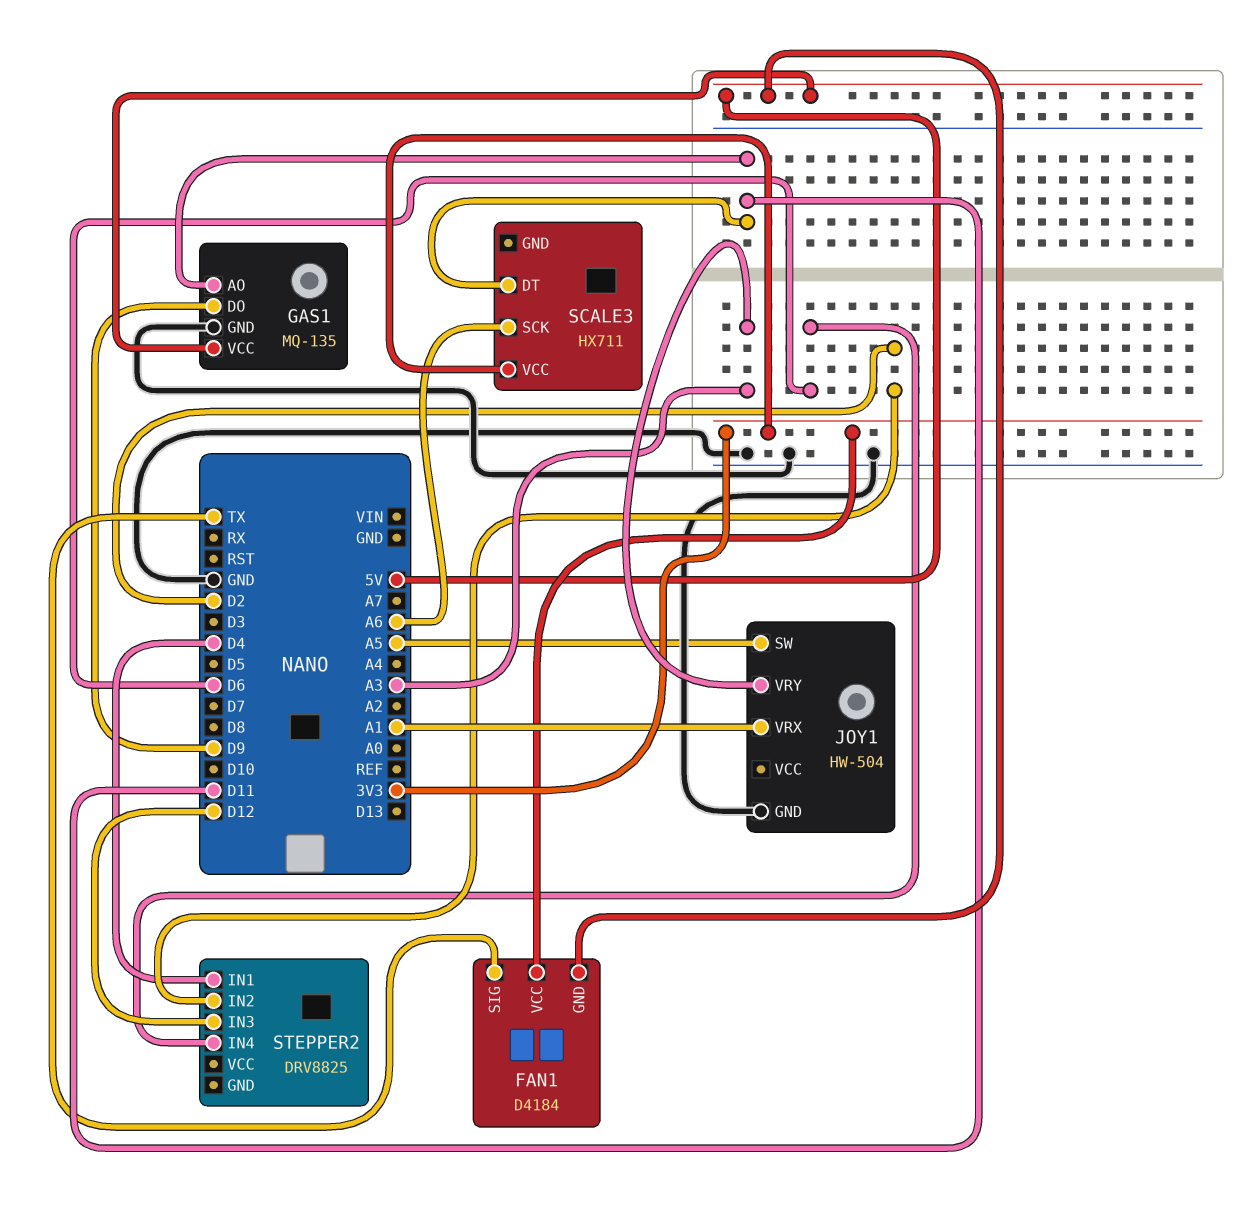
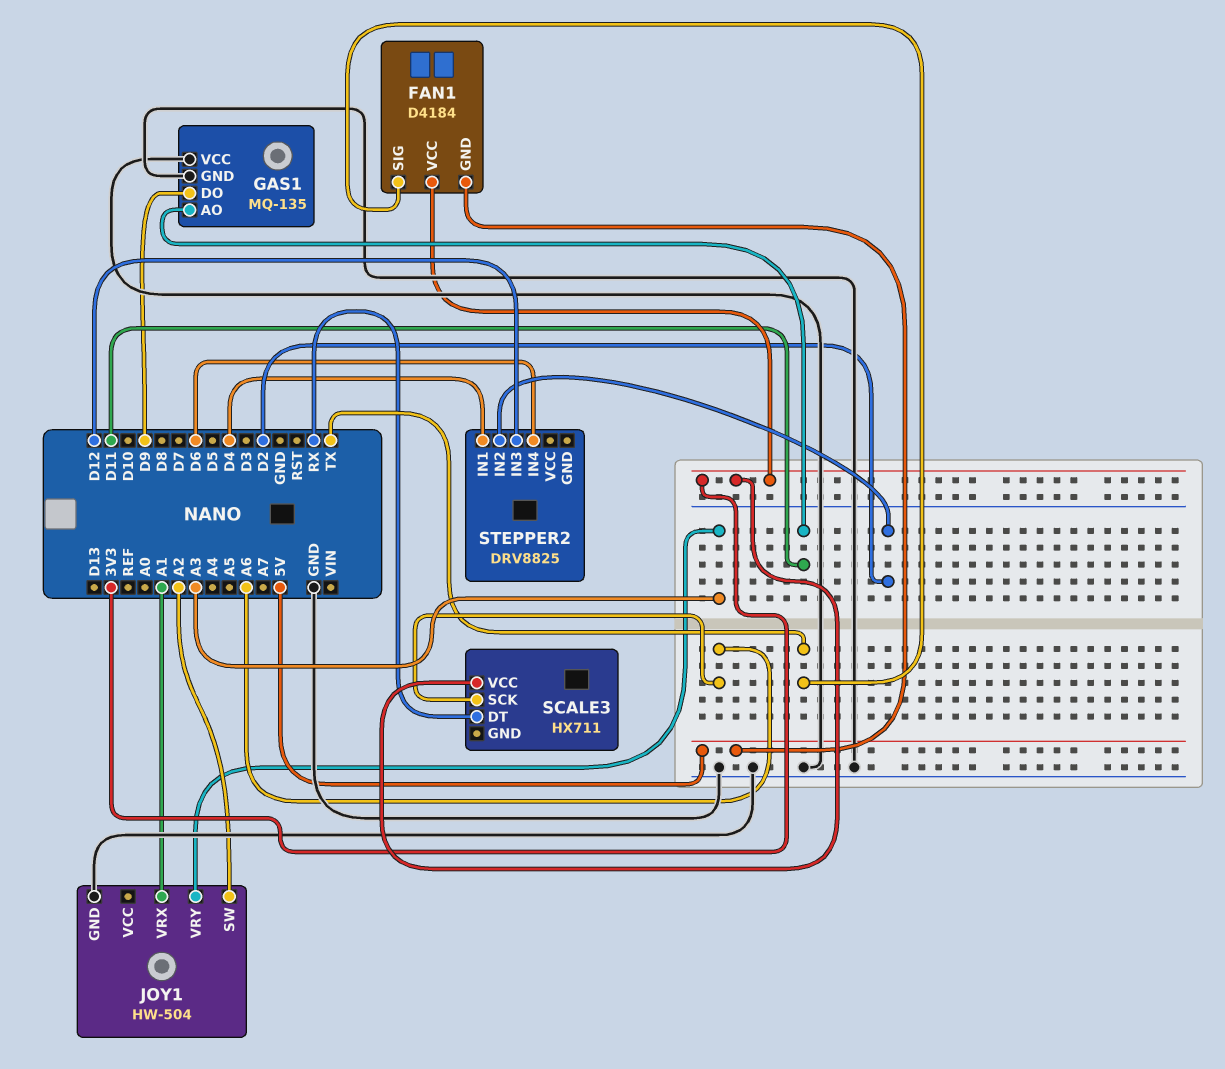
GAS1 pin VCC: 5V -> GND
JOY1 pin SW: A5 -> A2
SCALE3 pin DT: D11 -> RX

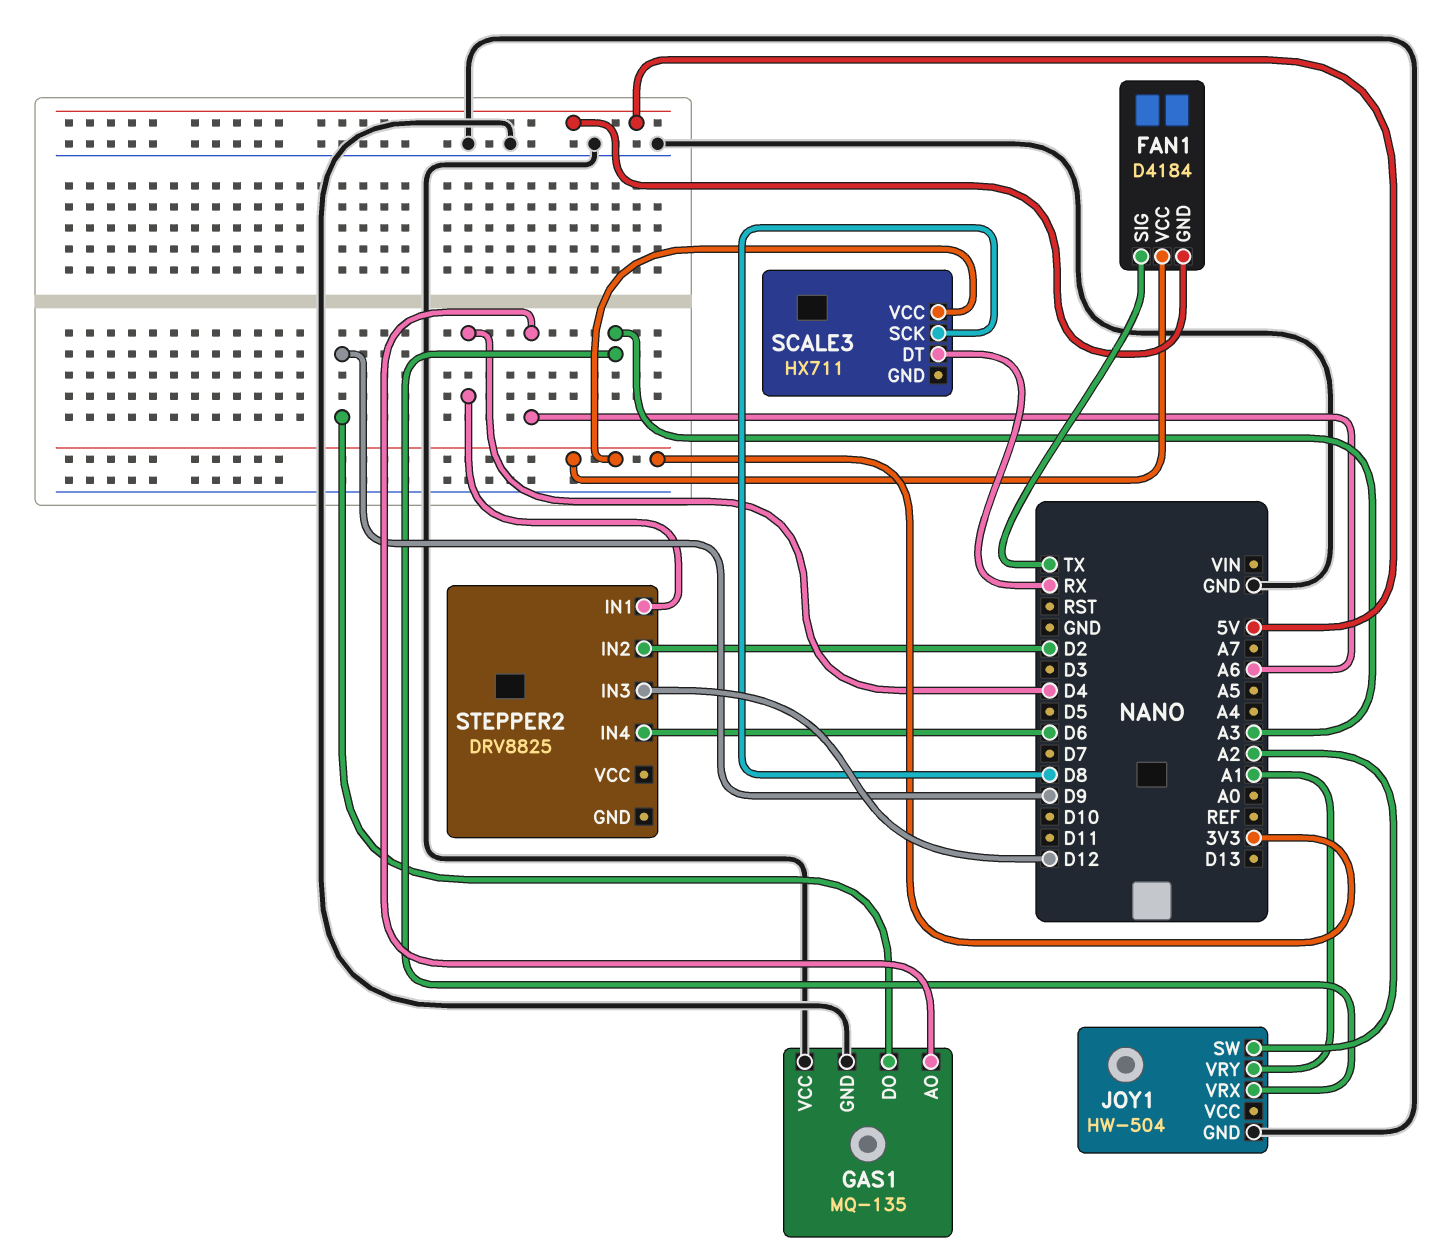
GAS1 pin AO: D11 -> A6
JOY1 pin VRX: A1 -> A3
JOY1 pin VRY: A3 -> A1
SCALE3 pin SCK: A6 -> D8

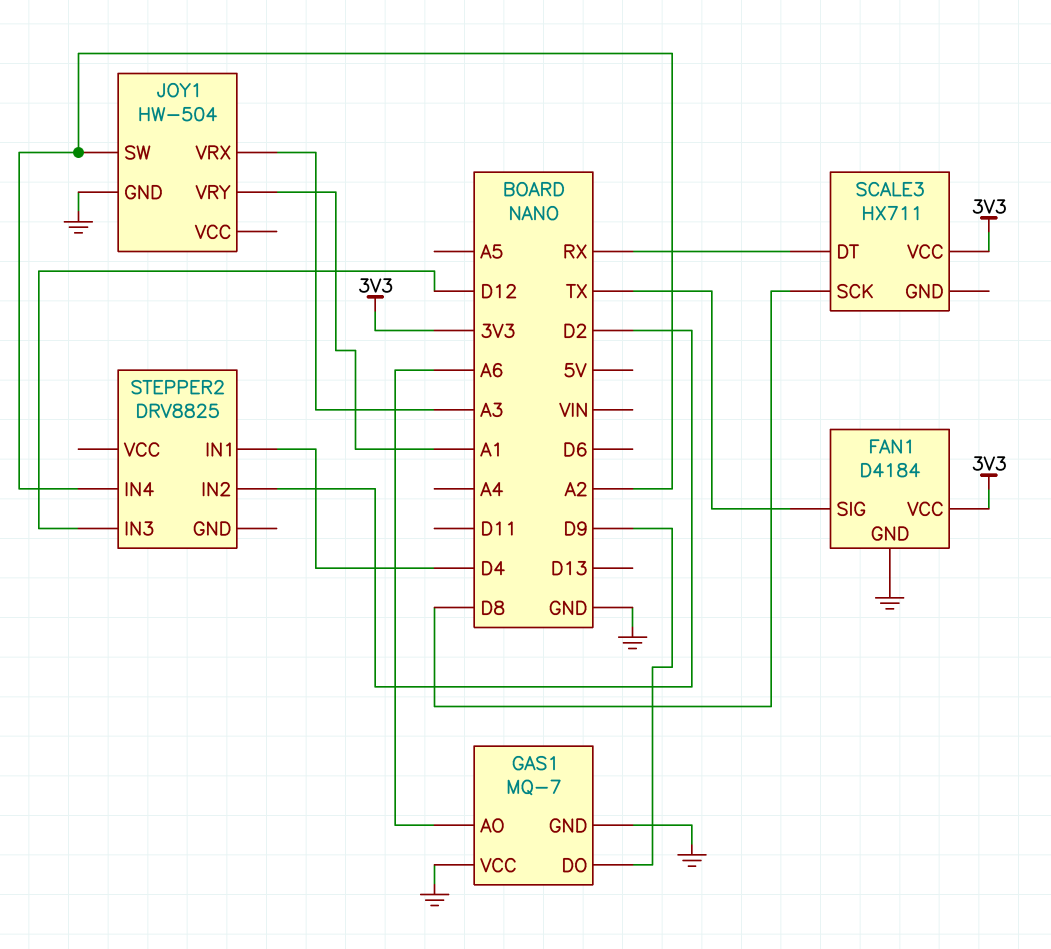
FAN1 pin GND: 5V -> GND
GAS1: MQ-135 -> MQ-7
STEPPER2 pin IN4: D6 -> A2

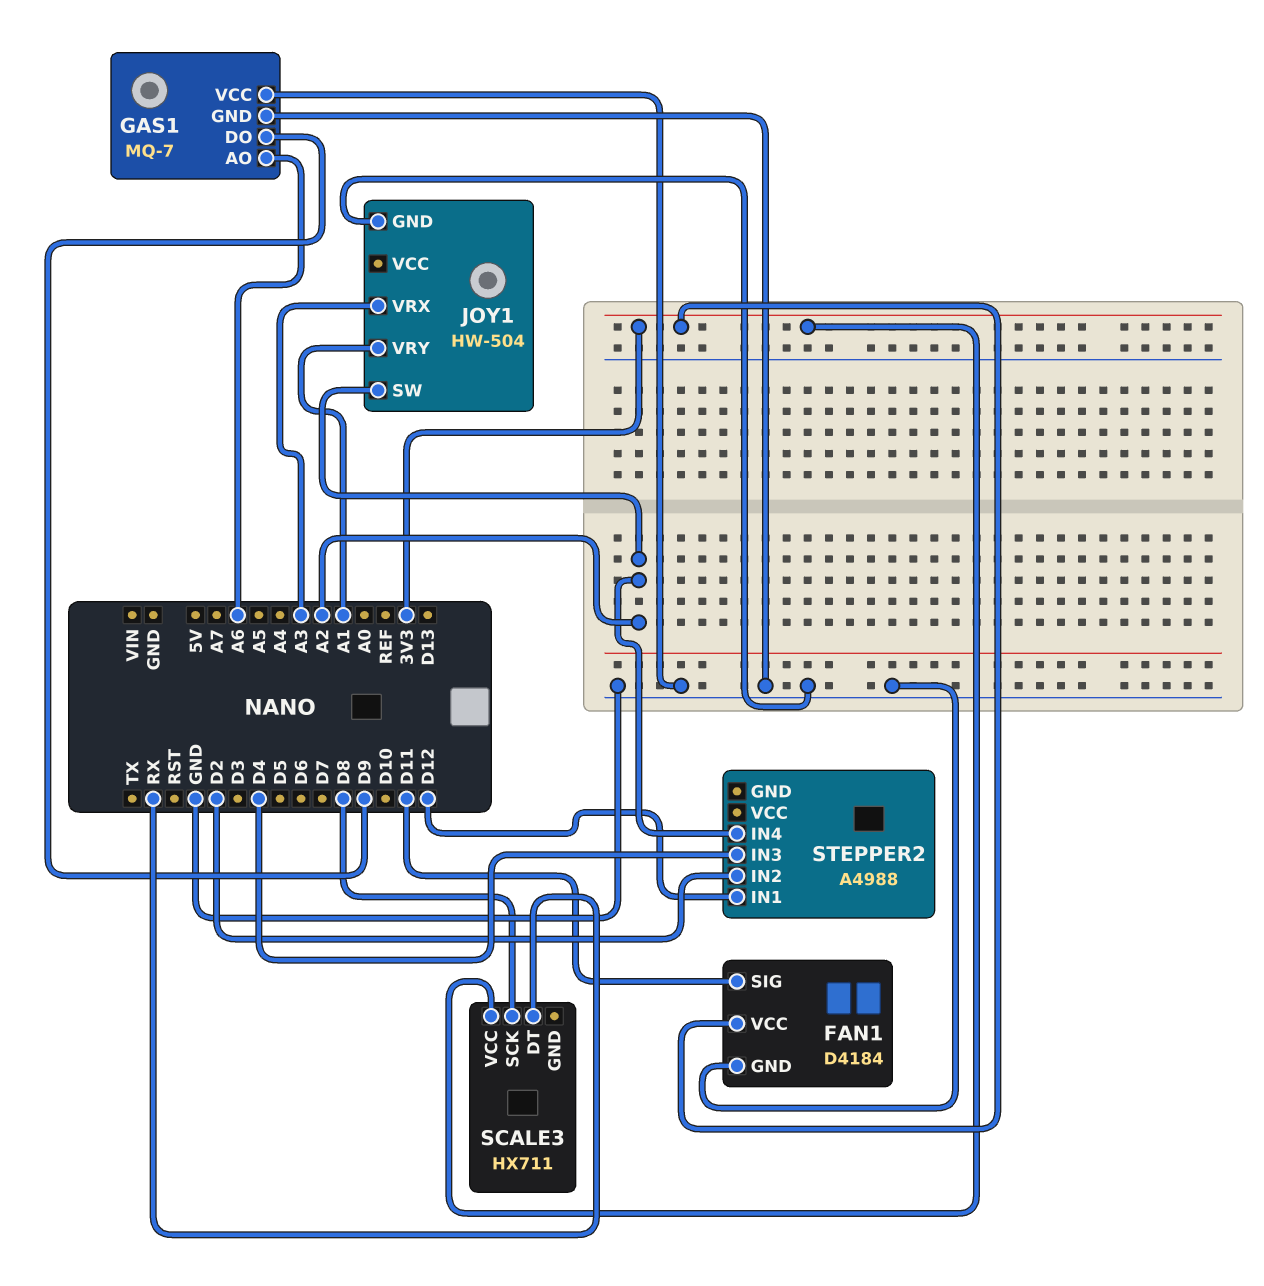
FAN1 pin SIG: TX -> D11
STEPPER2: DRV8825 -> A4988
STEPPER2 pin IN1: D4 -> D12
STEPPER2 pin IN3: D12 -> D4

